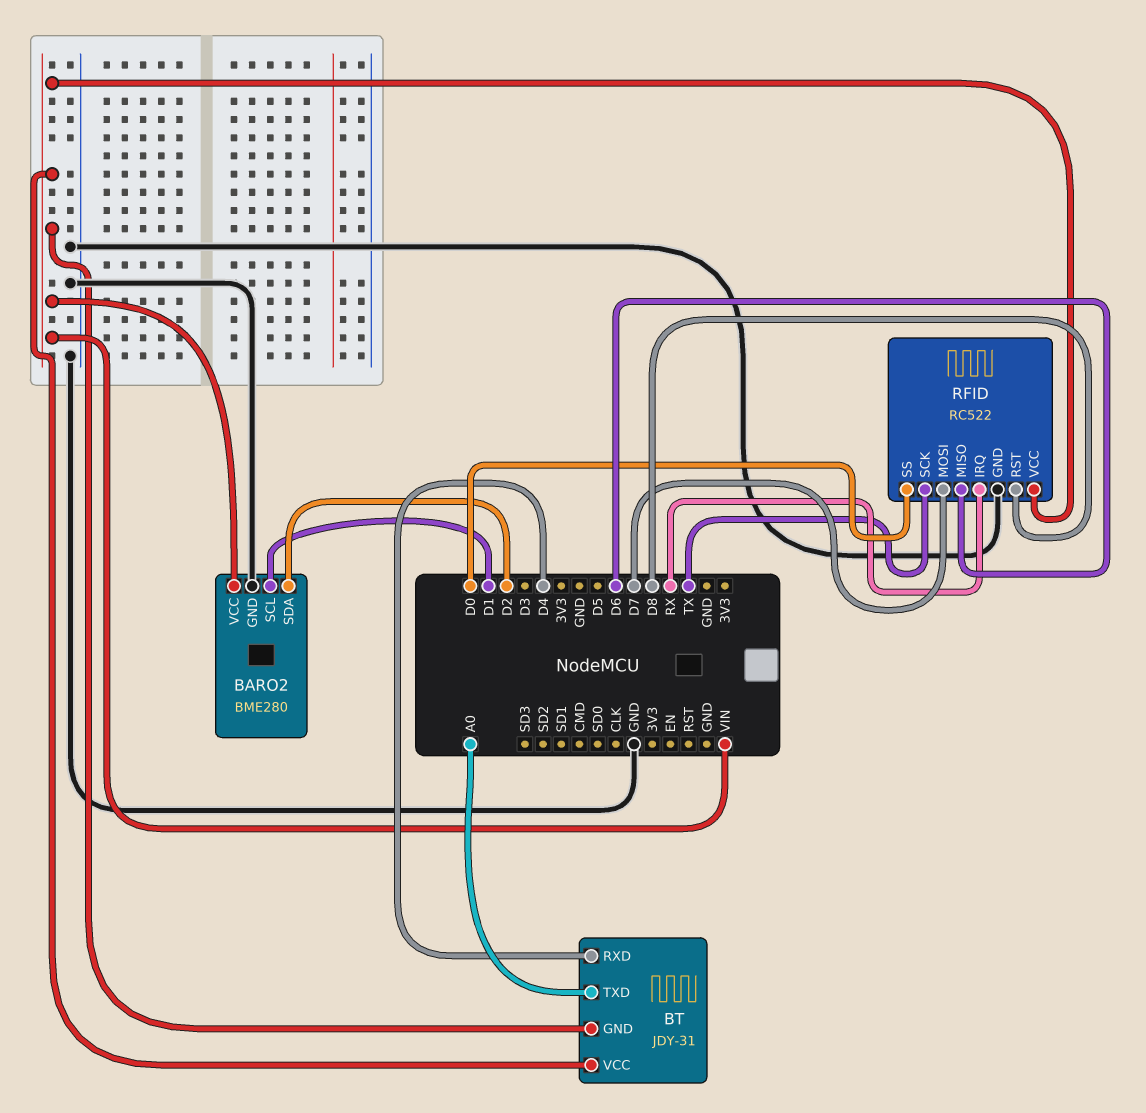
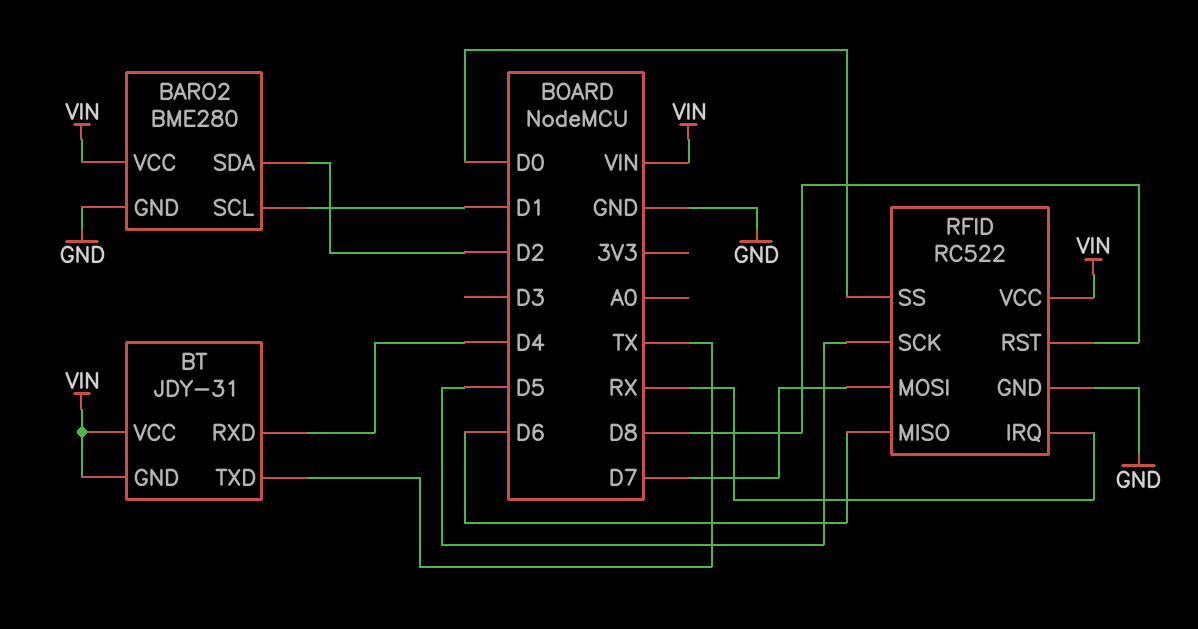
BT pin TXD: A0 -> TX
RFID pin SCK: TX -> D5

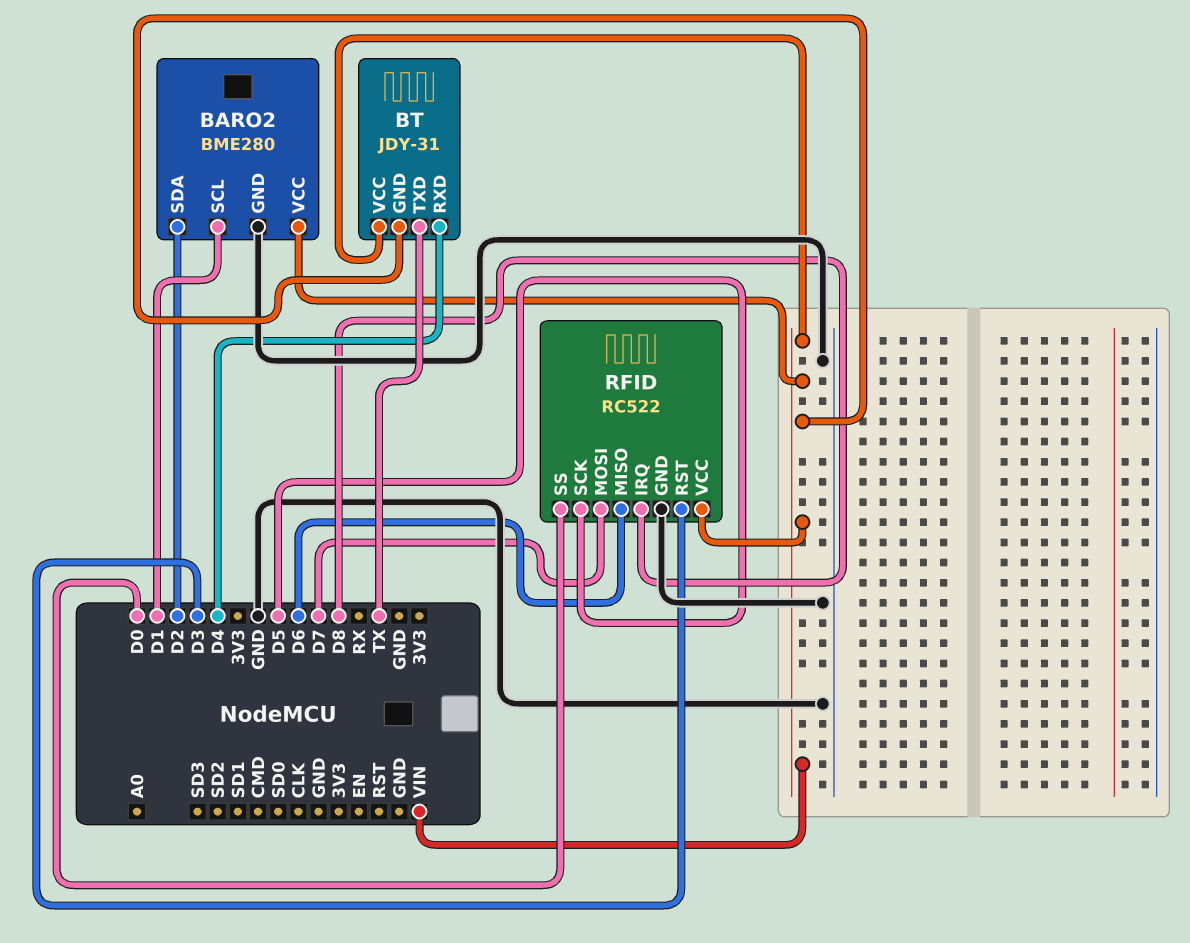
RFID pin IRQ: RX -> D8
RFID pin RST: D8 -> D3

